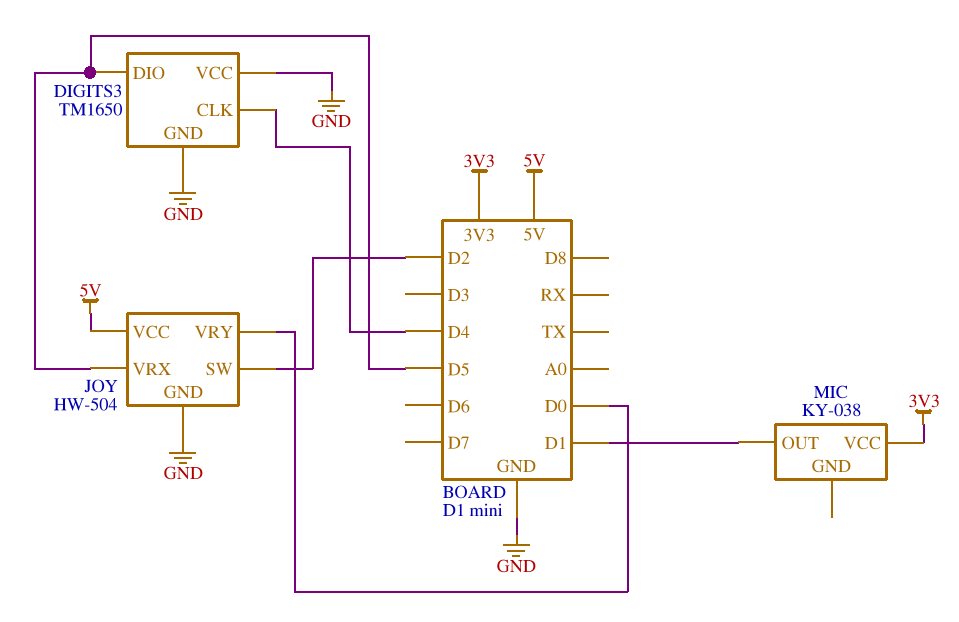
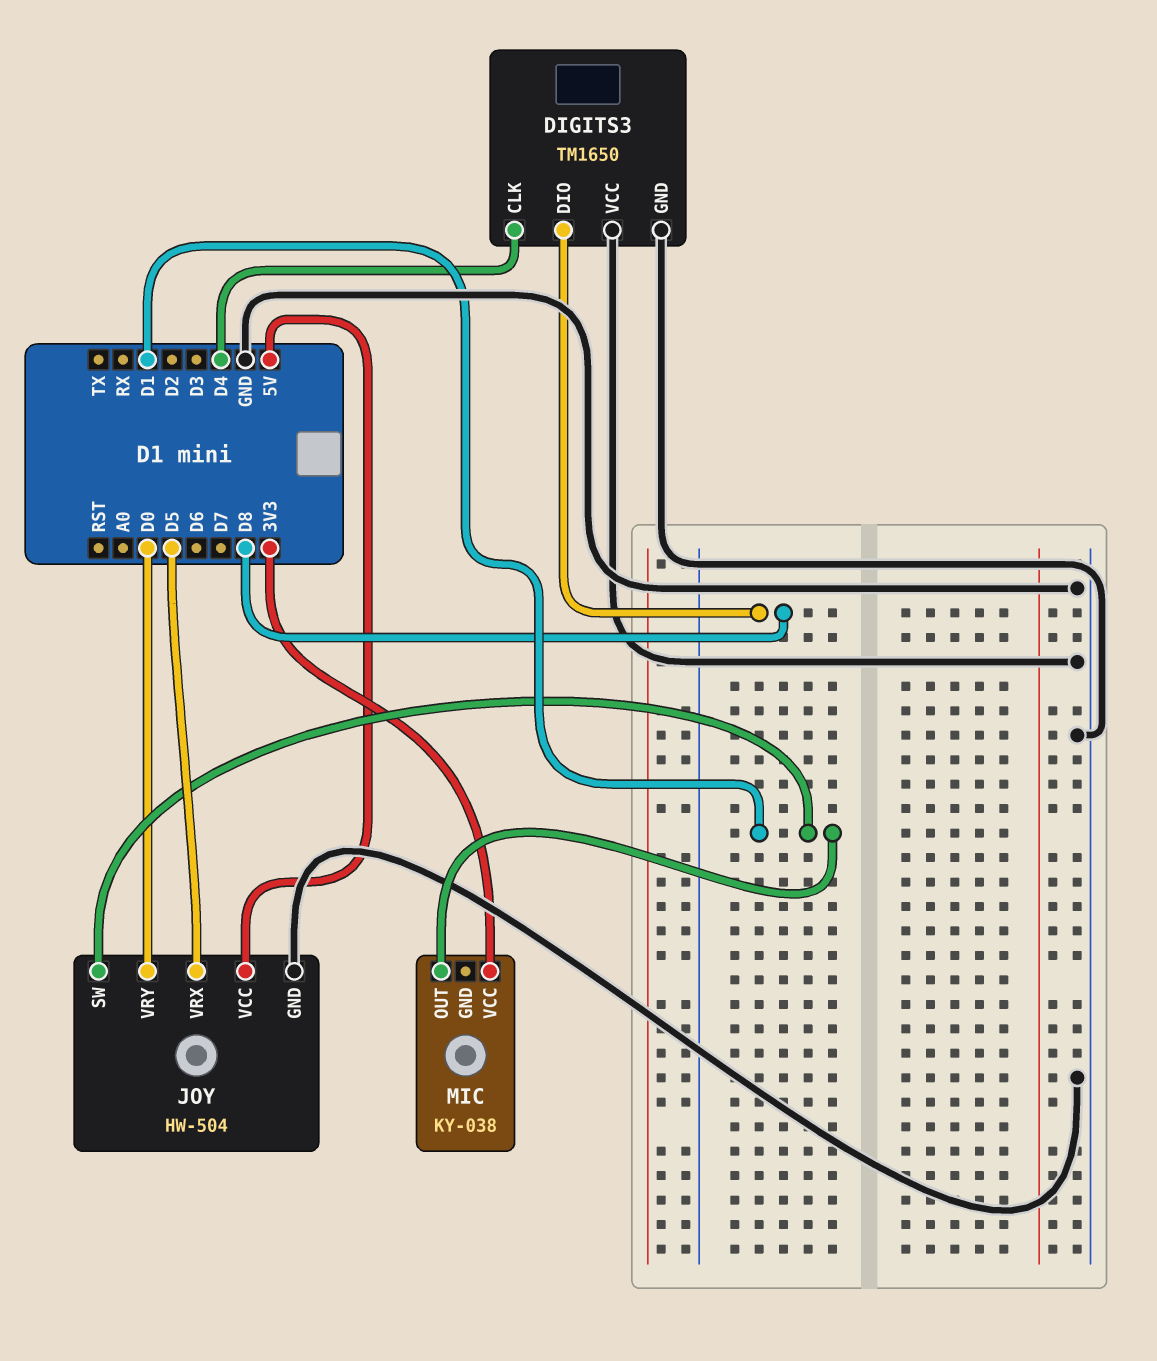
DIGITS3 pin DIO: D5 -> D8
JOY pin SW: D2 -> D1

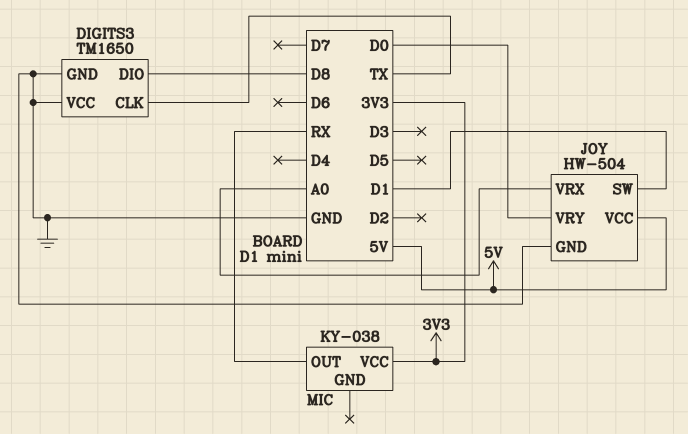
DIGITS3 pin CLK: D4 -> TX
JOY pin VRX: D5 -> A0
MIC pin OUT: D1 -> RX

